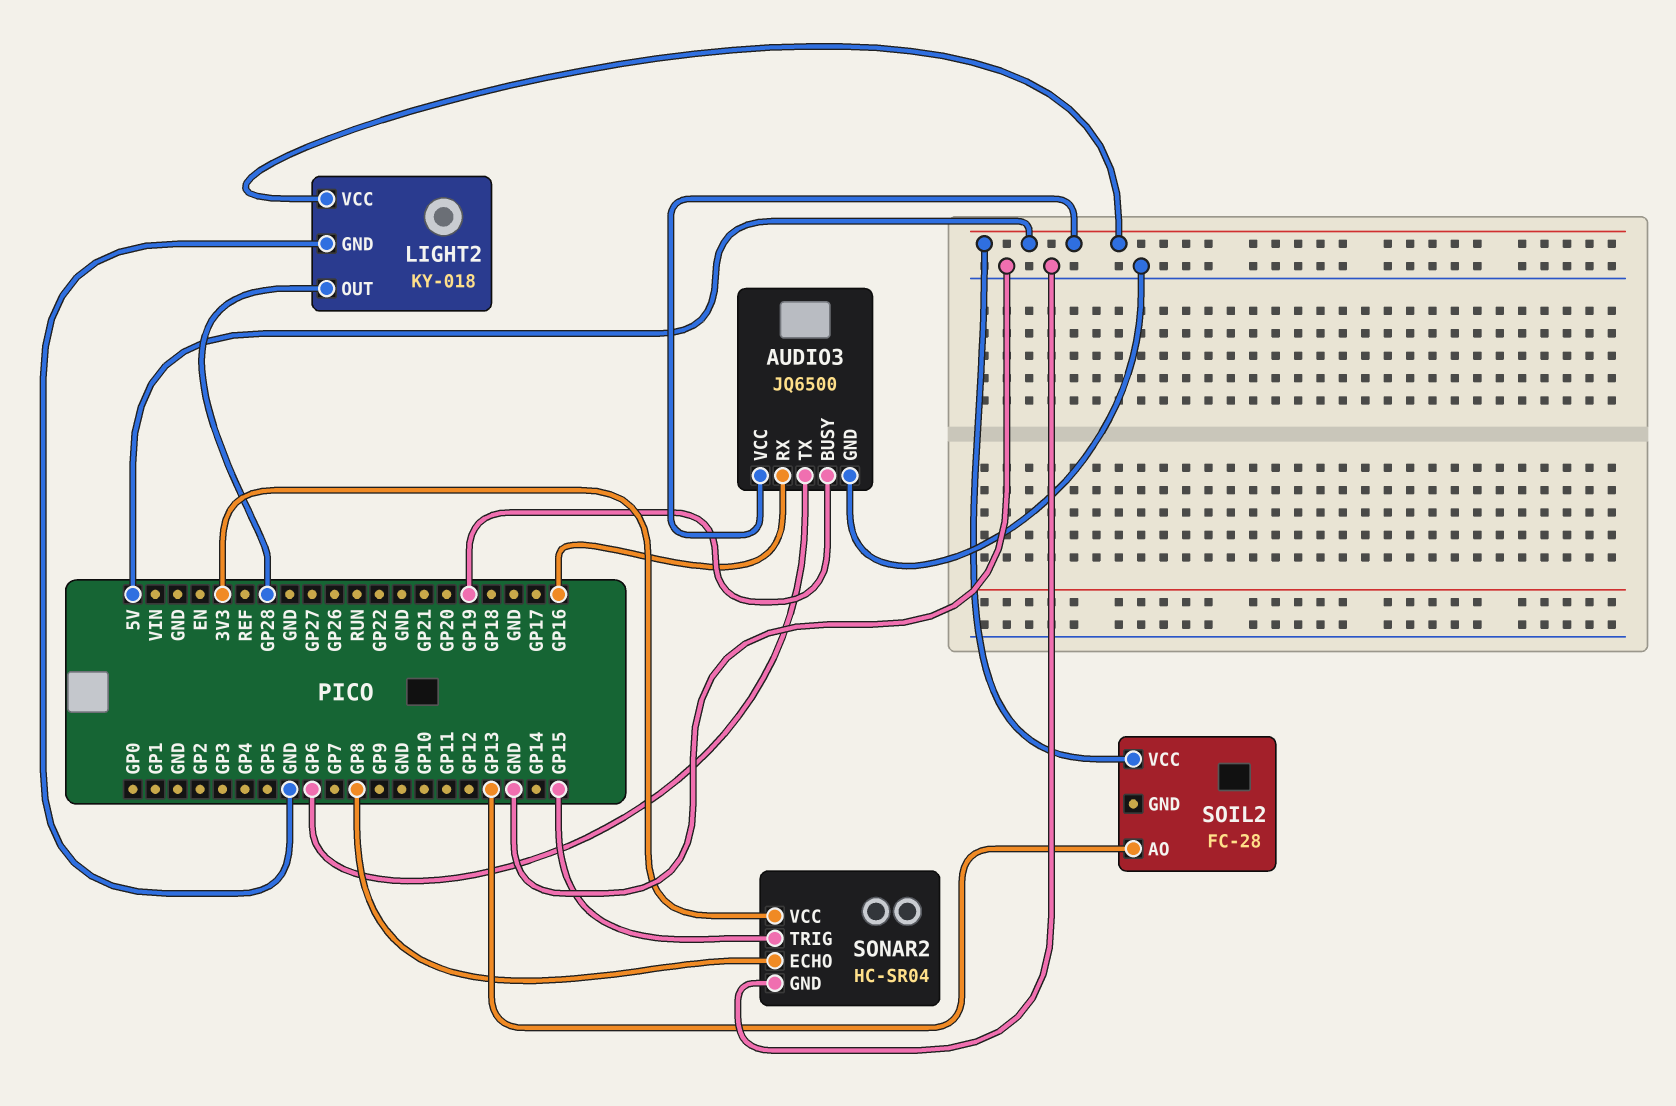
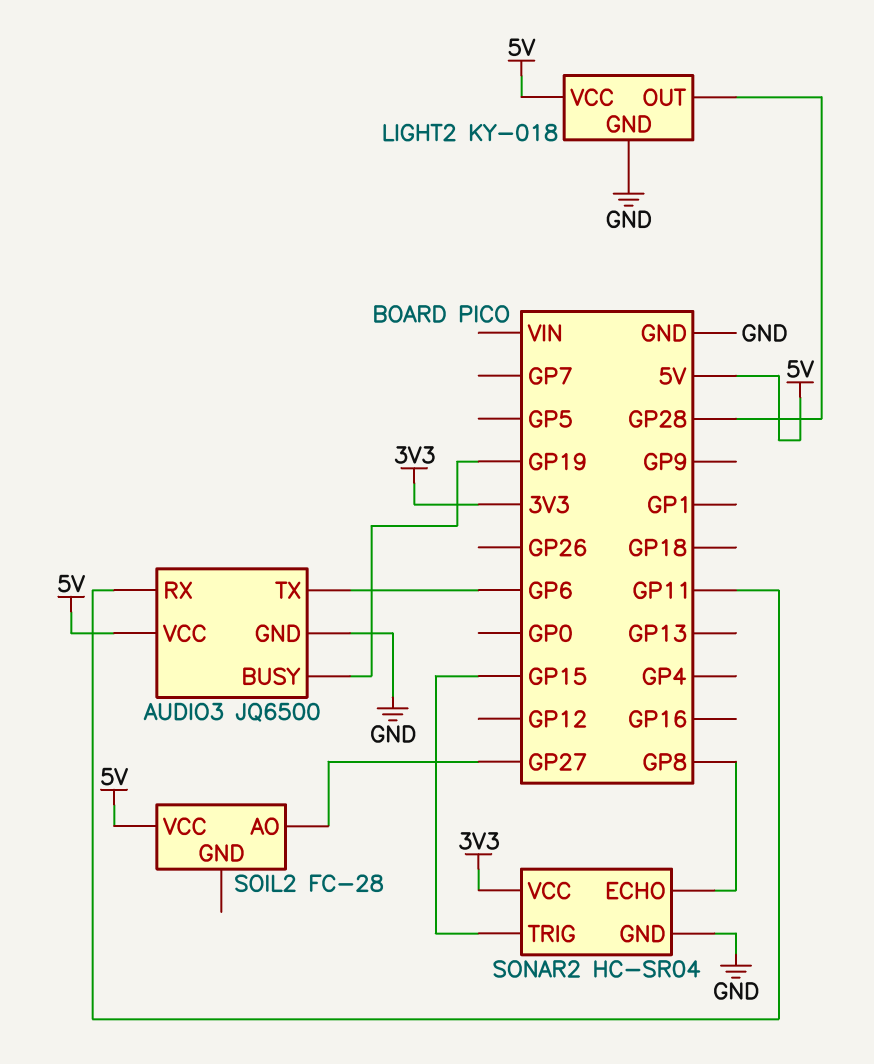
AUDIO3 pin RX: GP16 -> GP11
SOIL2 pin AO: GP13 -> GP27

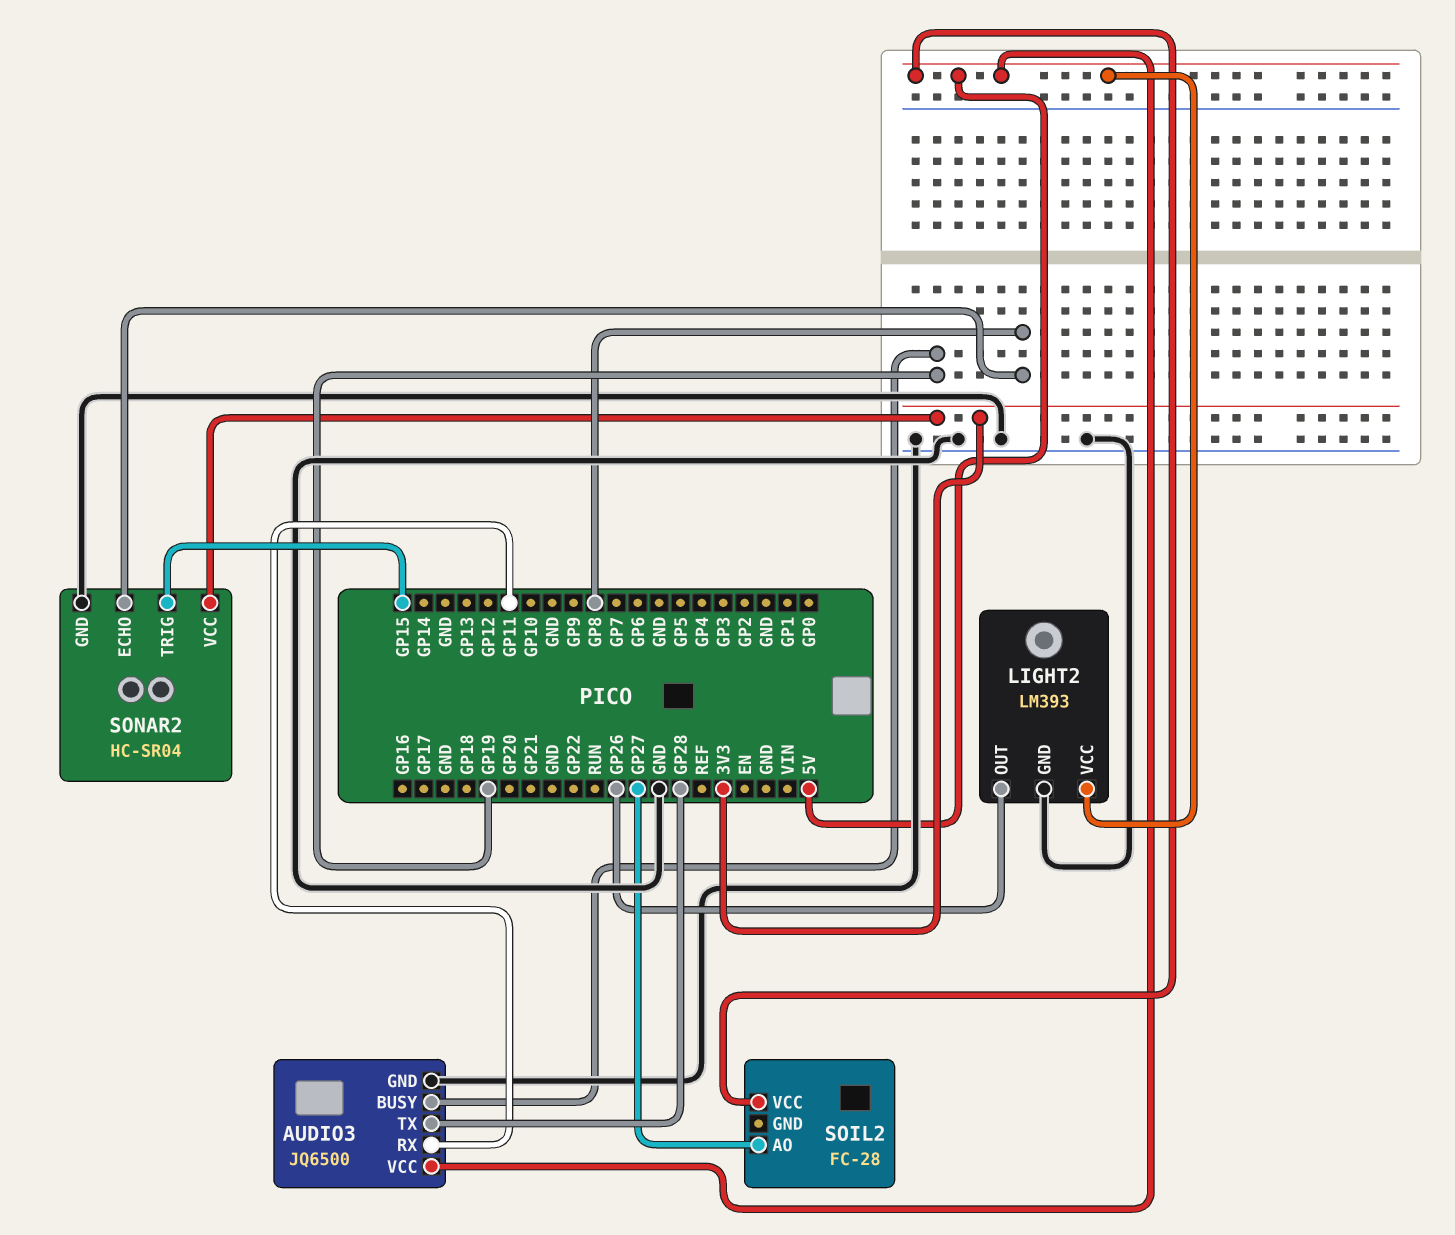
AUDIO3 pin TX: GP6 -> GP28
LIGHT2: KY-018 -> LM393
LIGHT2 pin OUT: GP28 -> GP26

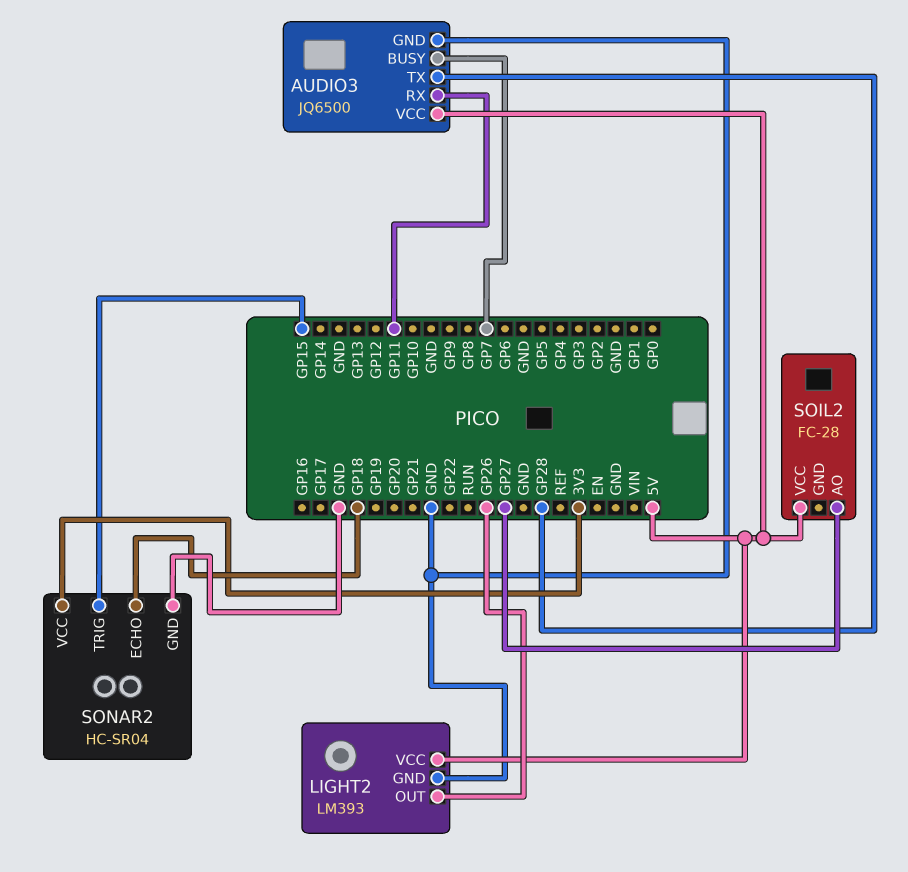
AUDIO3 pin BUSY: GP19 -> GP7
SONAR2 pin ECHO: GP8 -> GP18

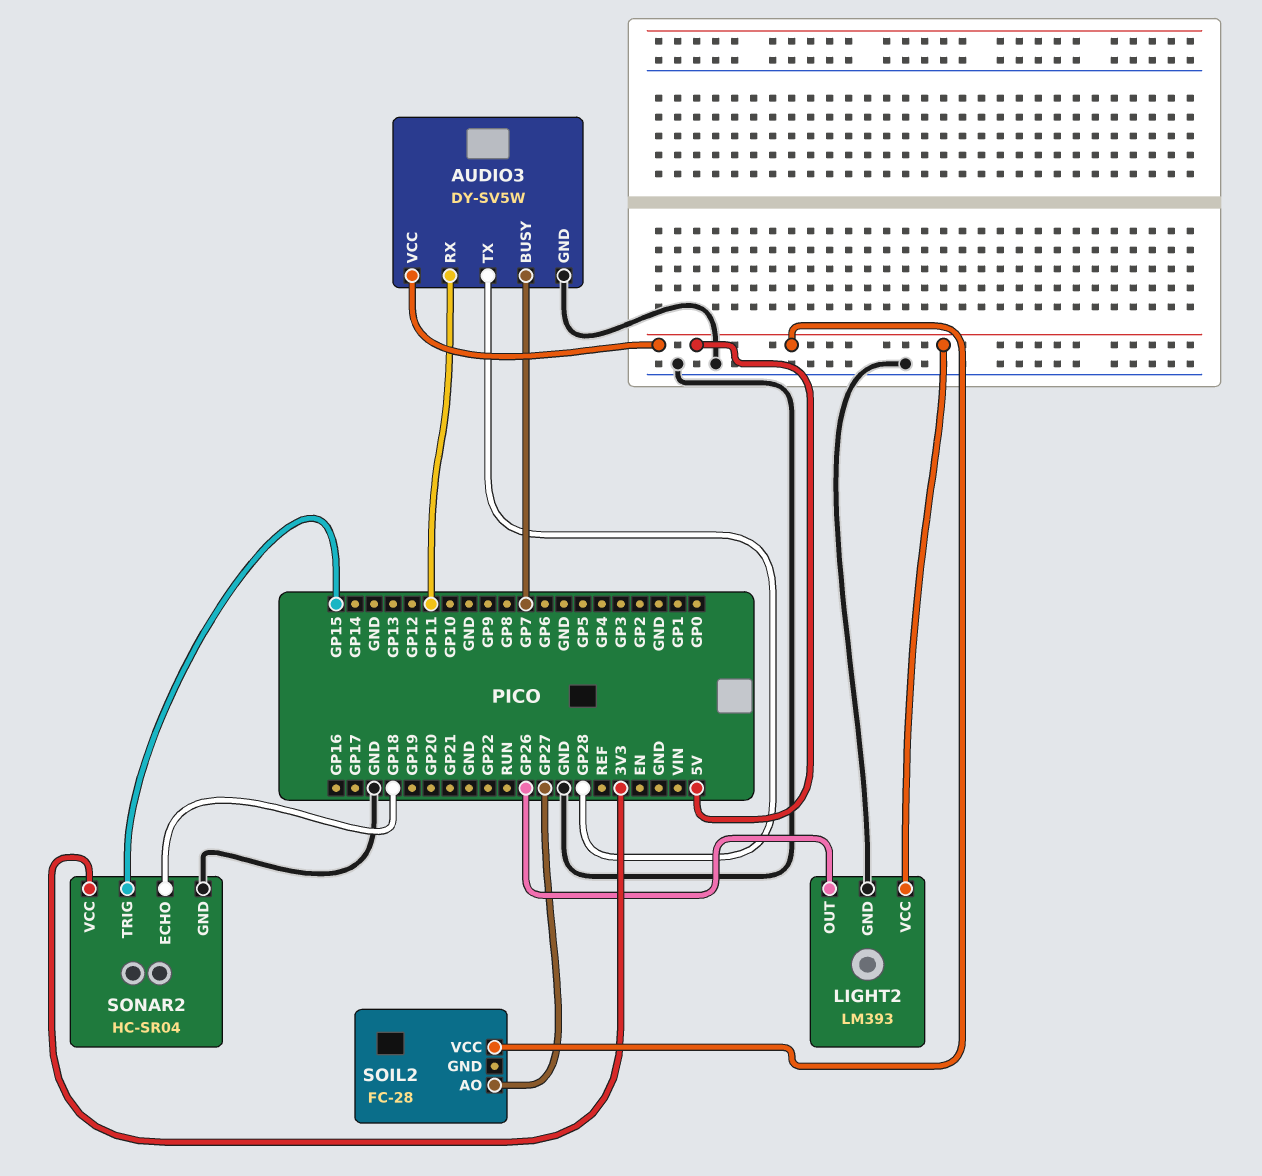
AUDIO3: JQ6500 -> DY-SV5W

